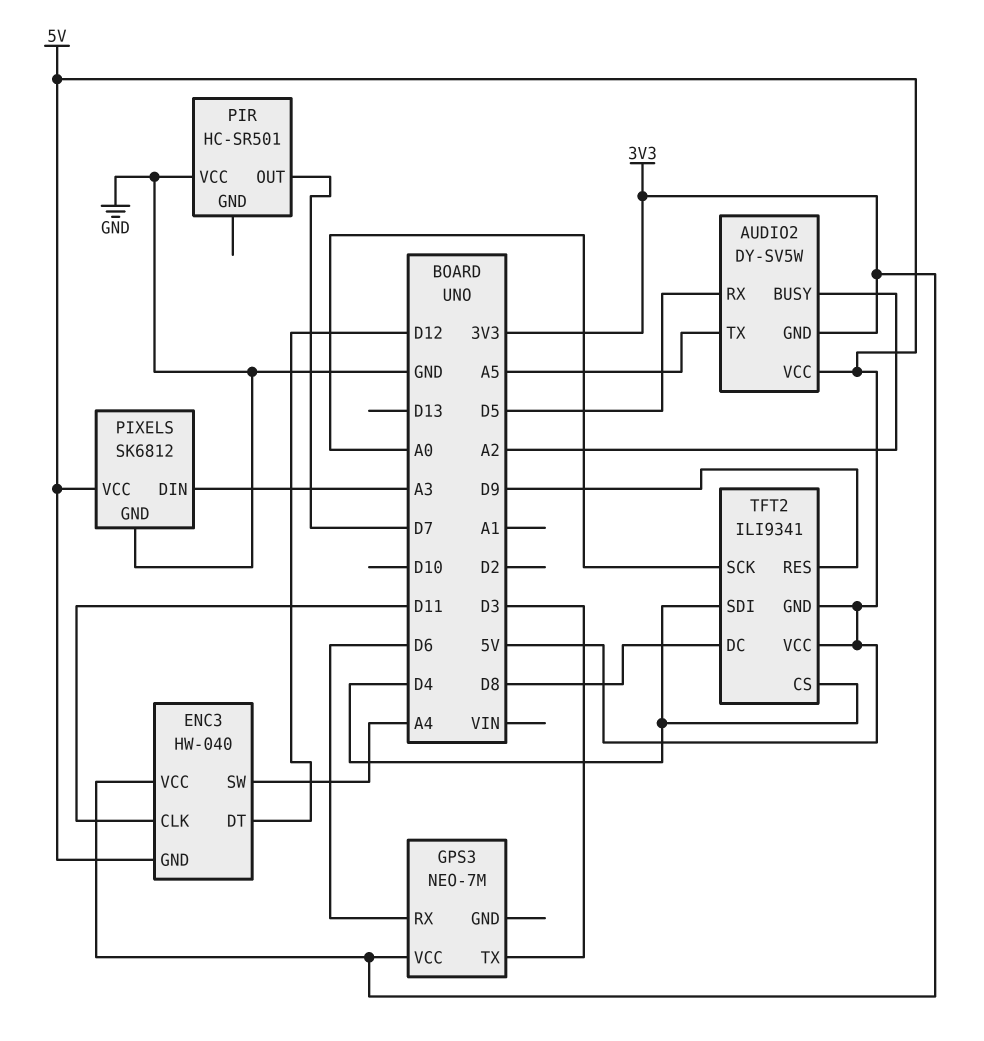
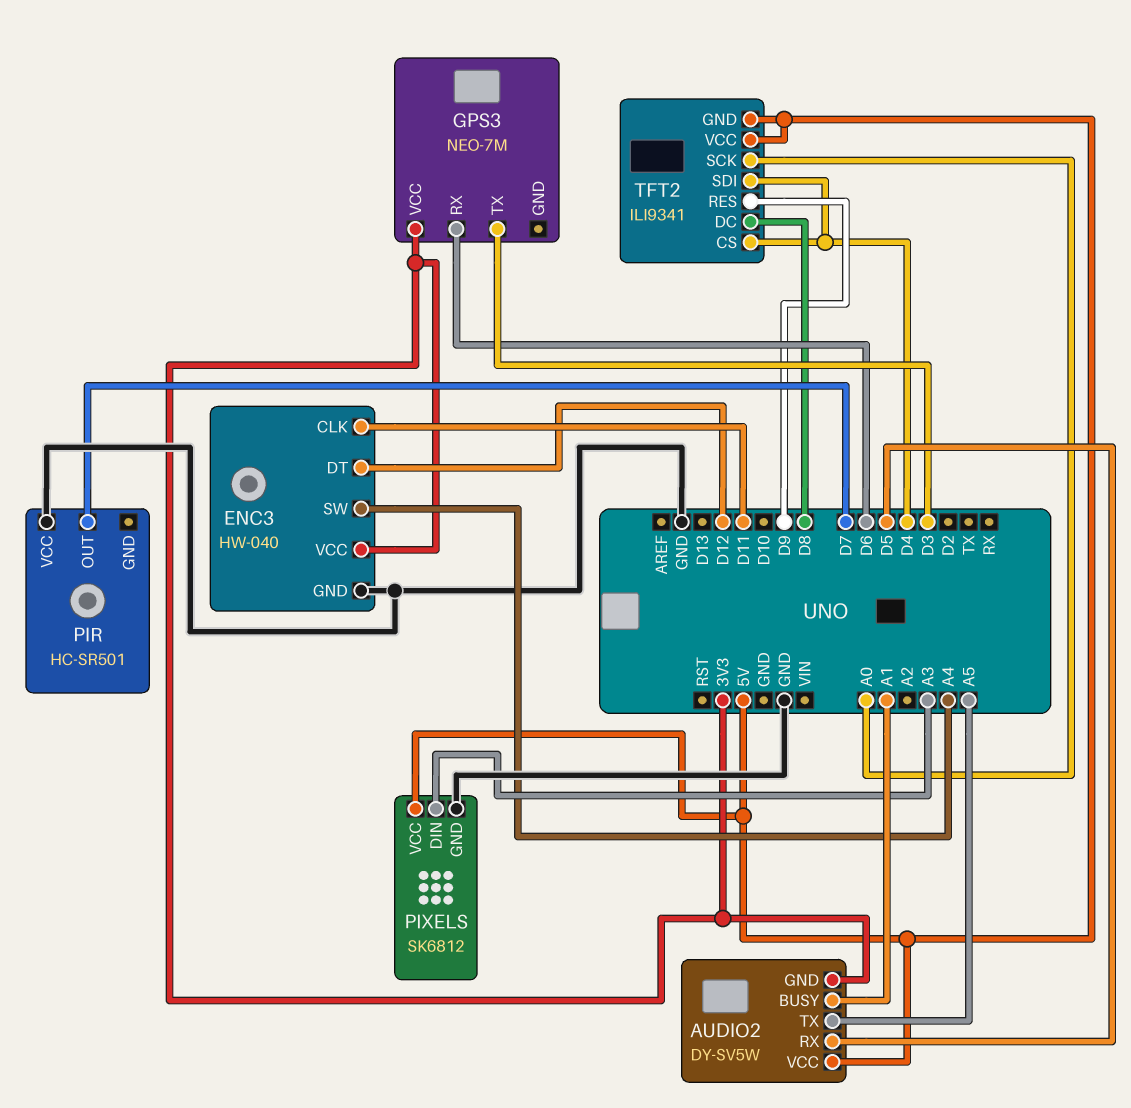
AUDIO2 pin BUSY: A2 -> A1
ENC3 pin GND: 5V -> GND

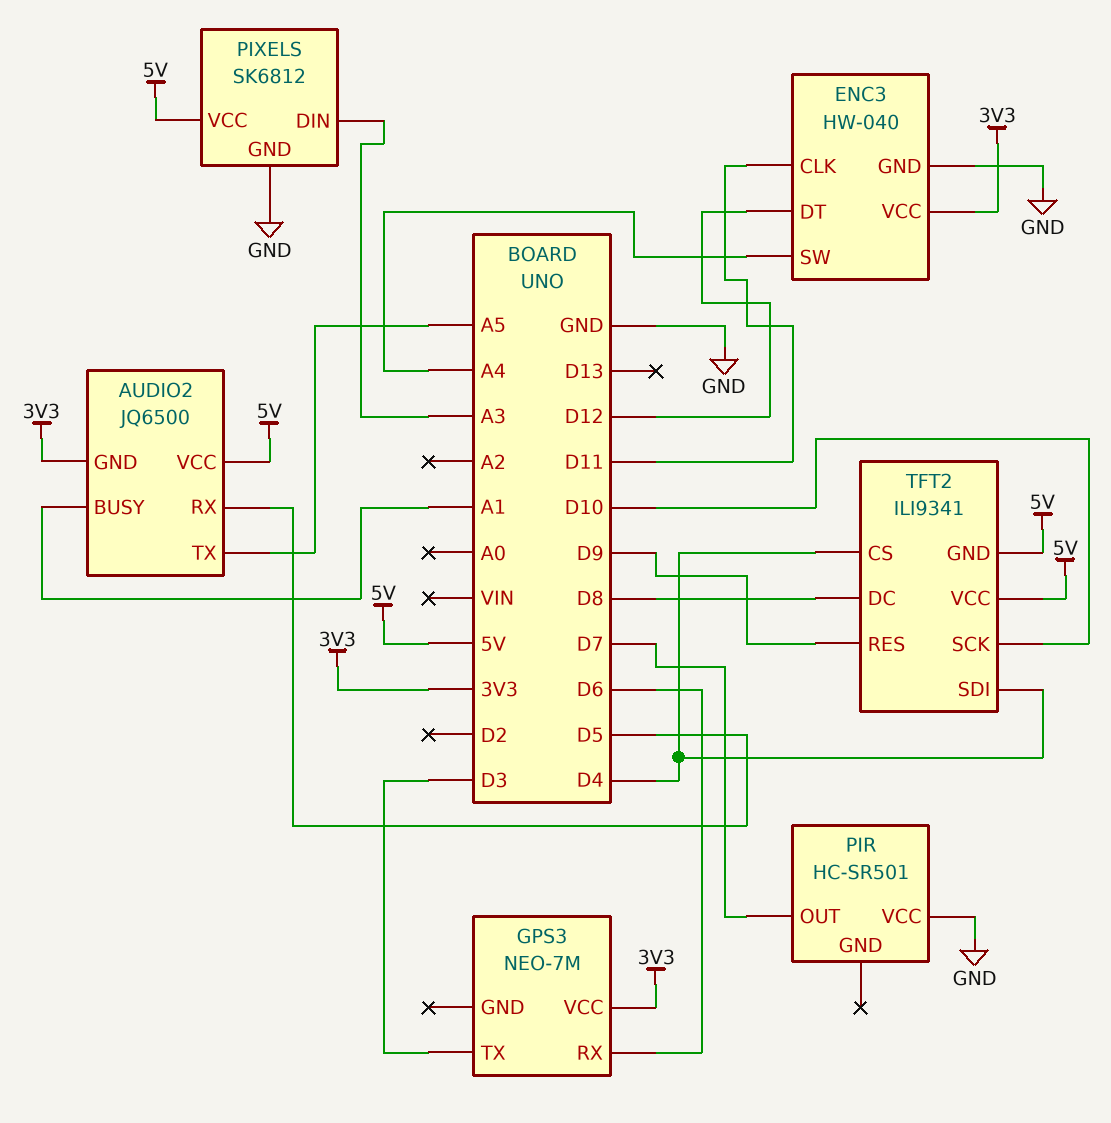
AUDIO2: DY-SV5W -> JQ6500
TFT2 pin SCK: A0 -> D10

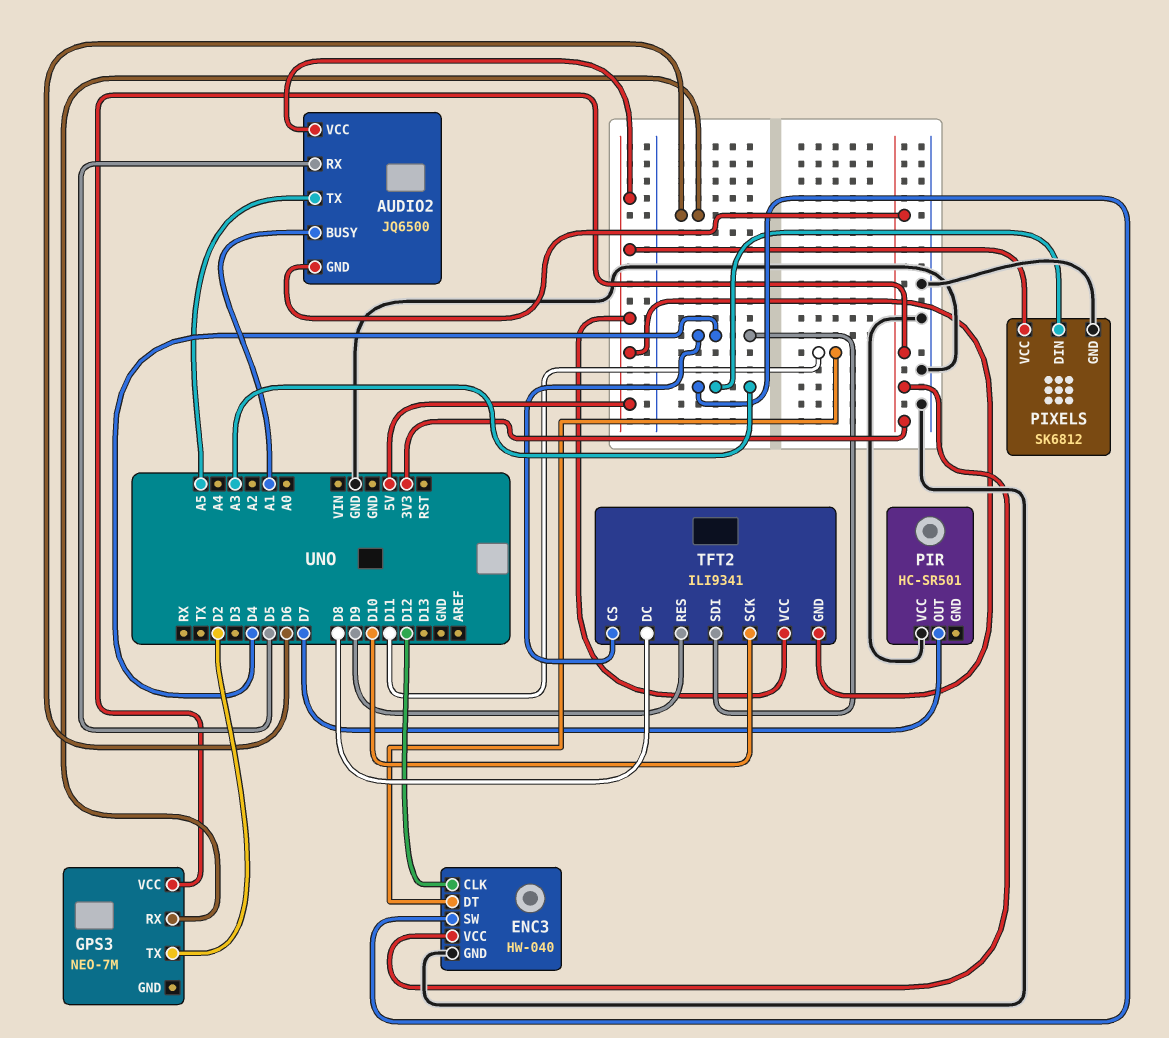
ENC3 pin CLK: D11 -> D12
ENC3 pin DT: D12 -> D11
ENC3 pin SW: A4 -> A3
GPS3 pin TX: D3 -> D2

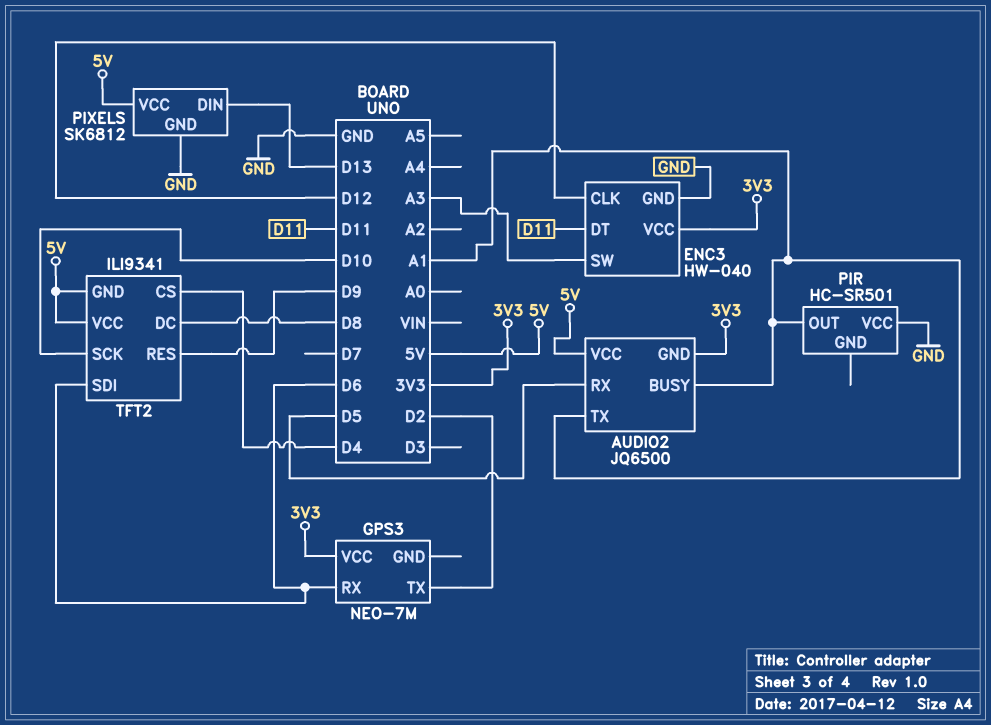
AUDIO2 pin TX: A5 -> A1
PIR pin OUT: D7 -> A1
PIXELS pin DIN: A3 -> D13
TFT2 pin SDI: D4 -> D6

